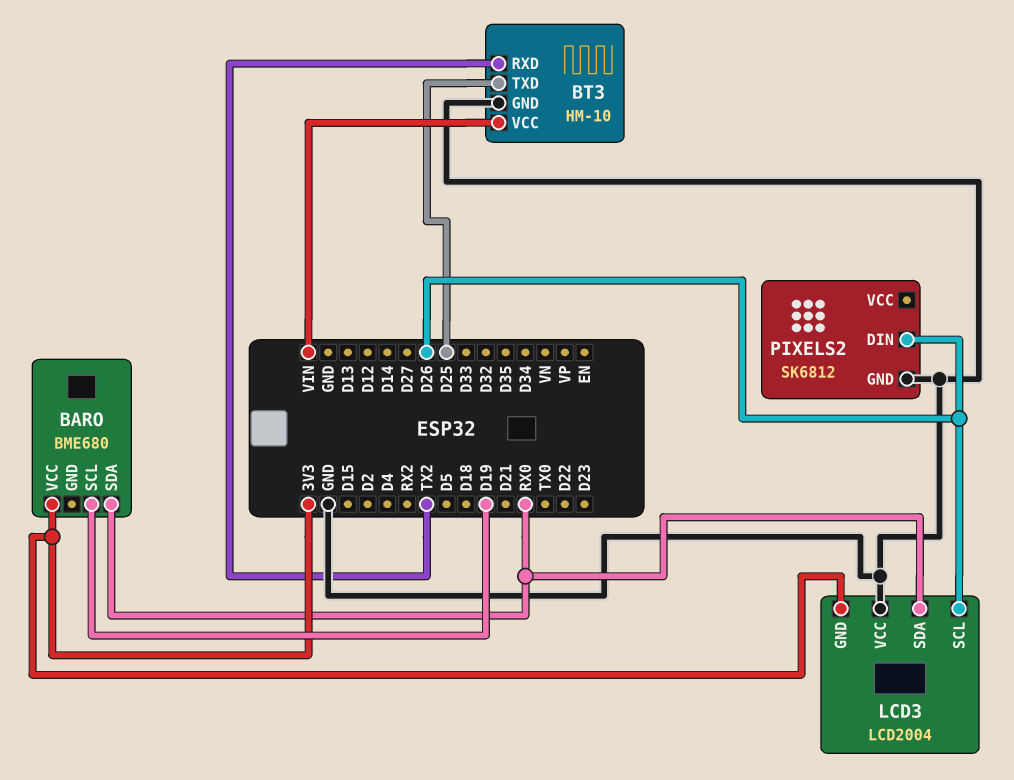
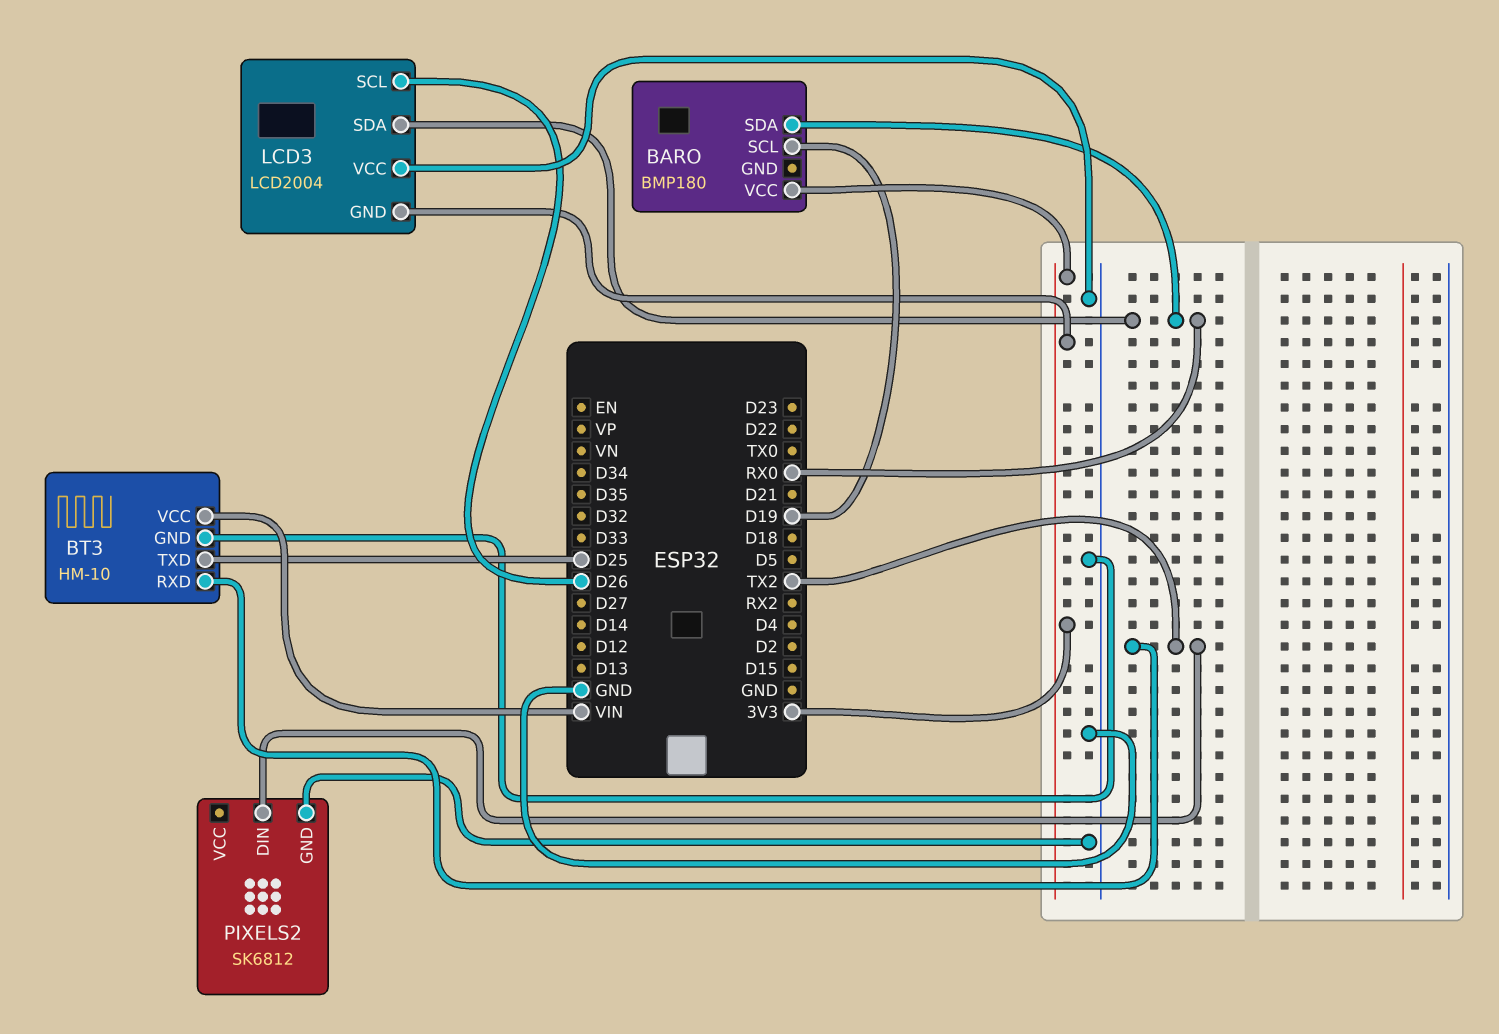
BARO: BME680 -> BMP180
PIXELS2 pin DIN: D26 -> TX2

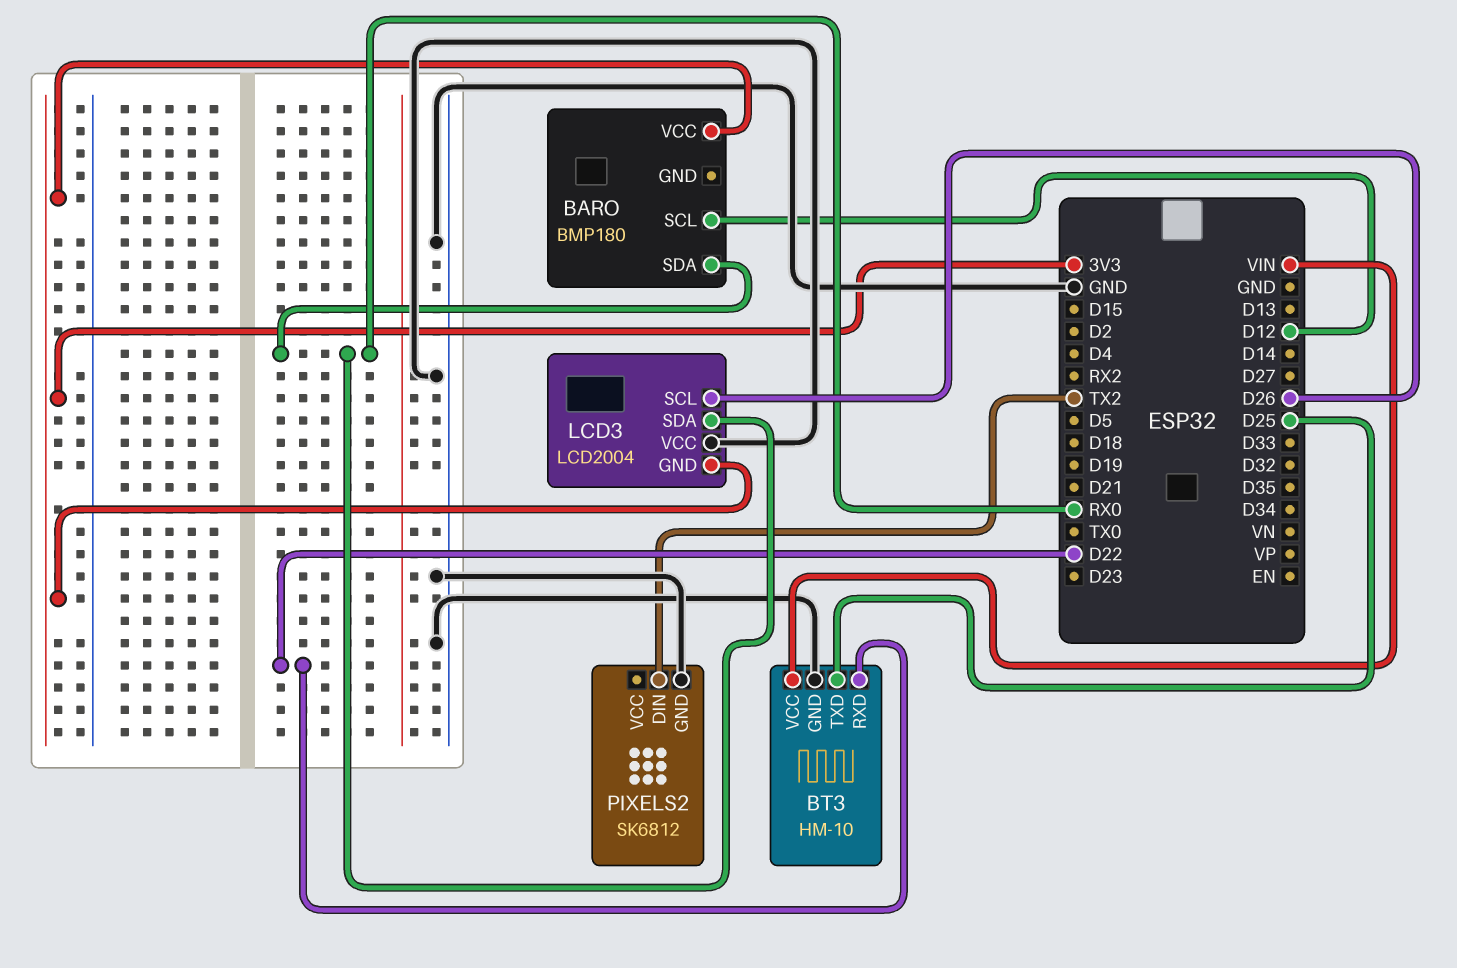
BARO pin SCL: D19 -> D12
BT3 pin RXD: TX2 -> D22

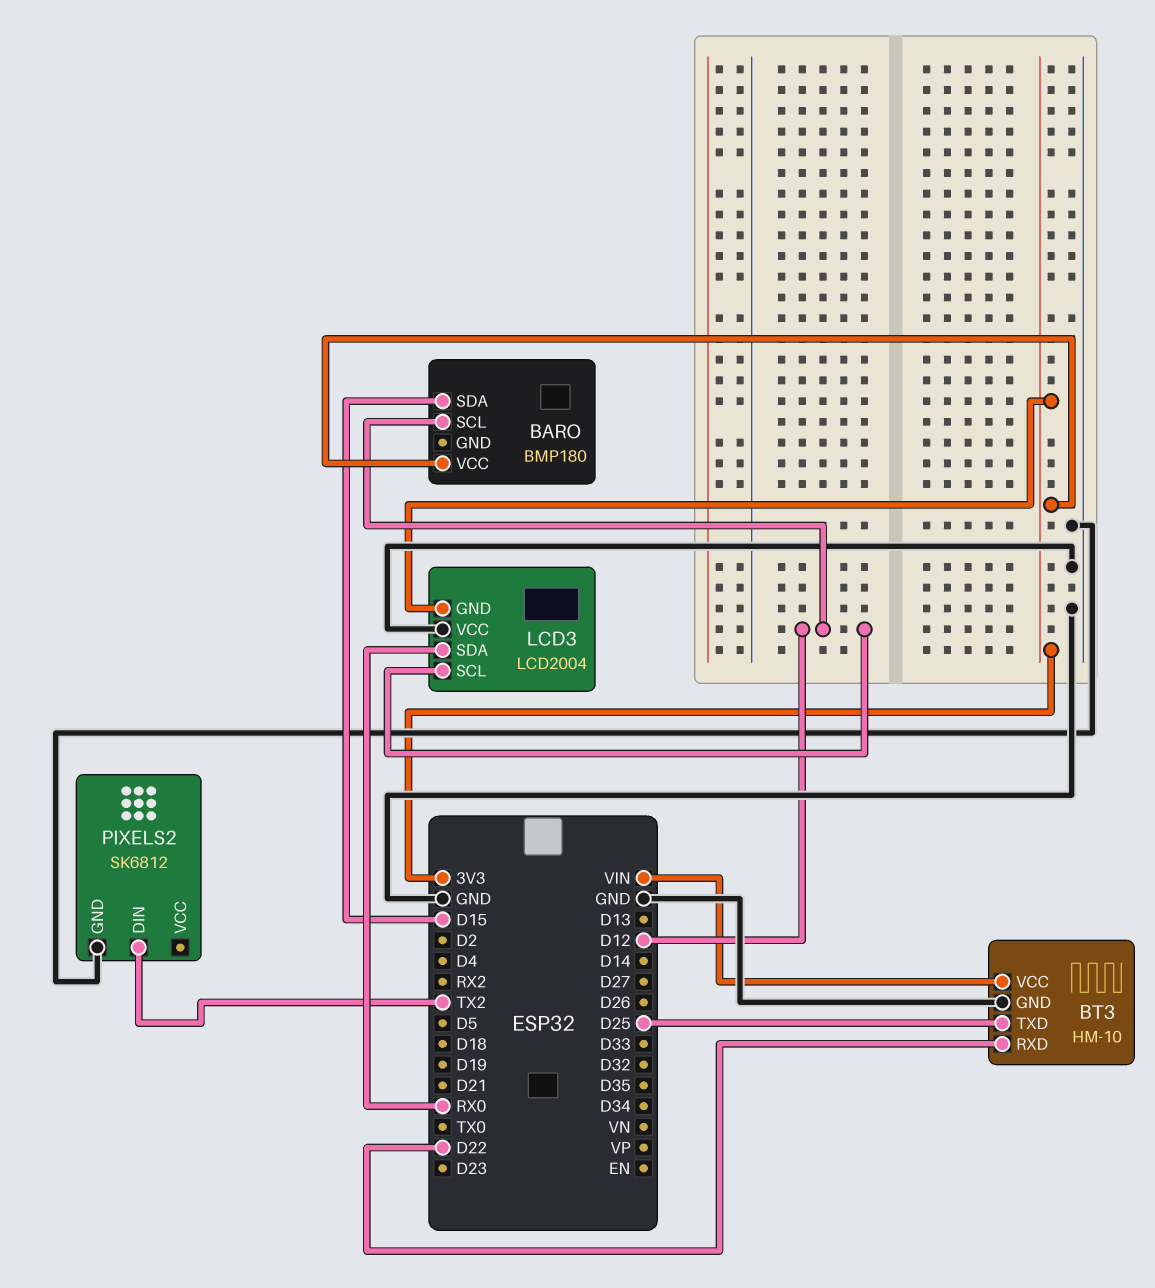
BARO pin SDA: RX0 -> D15
LCD3 pin SCL: D26 -> D12

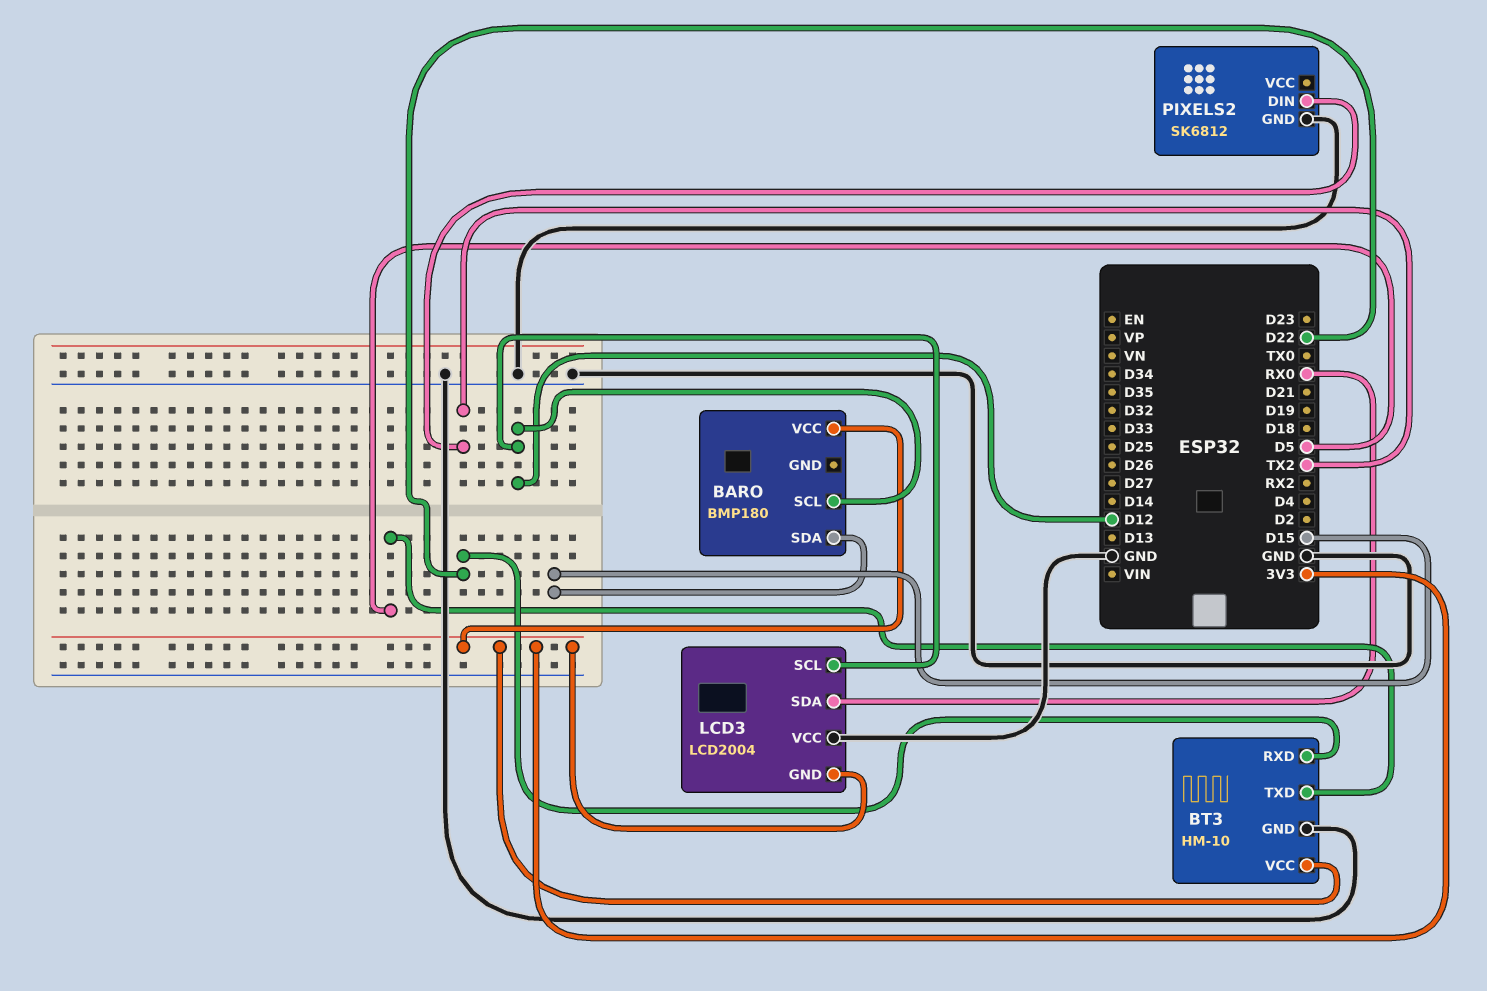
BT3 pin TXD: D25 -> D5
BT3 pin VCC: VIN -> 3V3

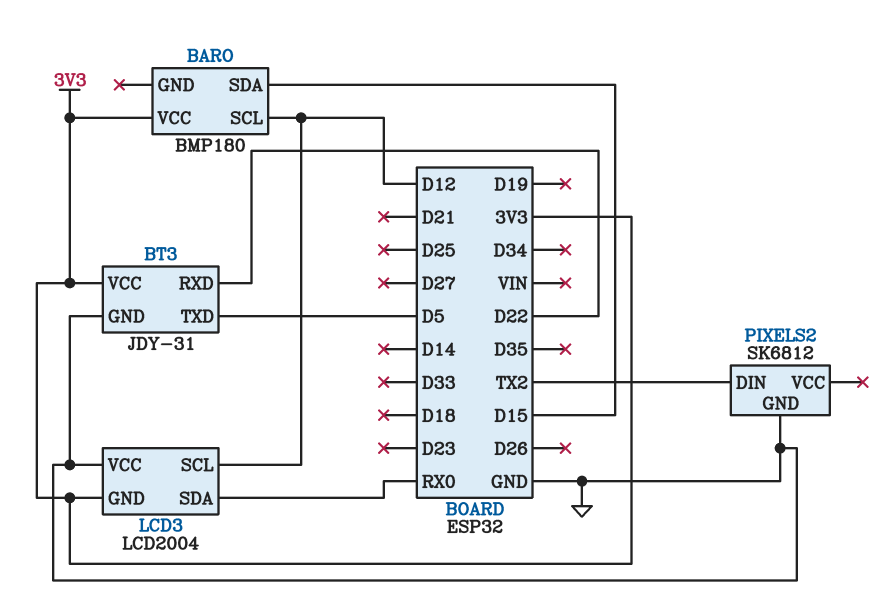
BT3: HM-10 -> JDY-31

